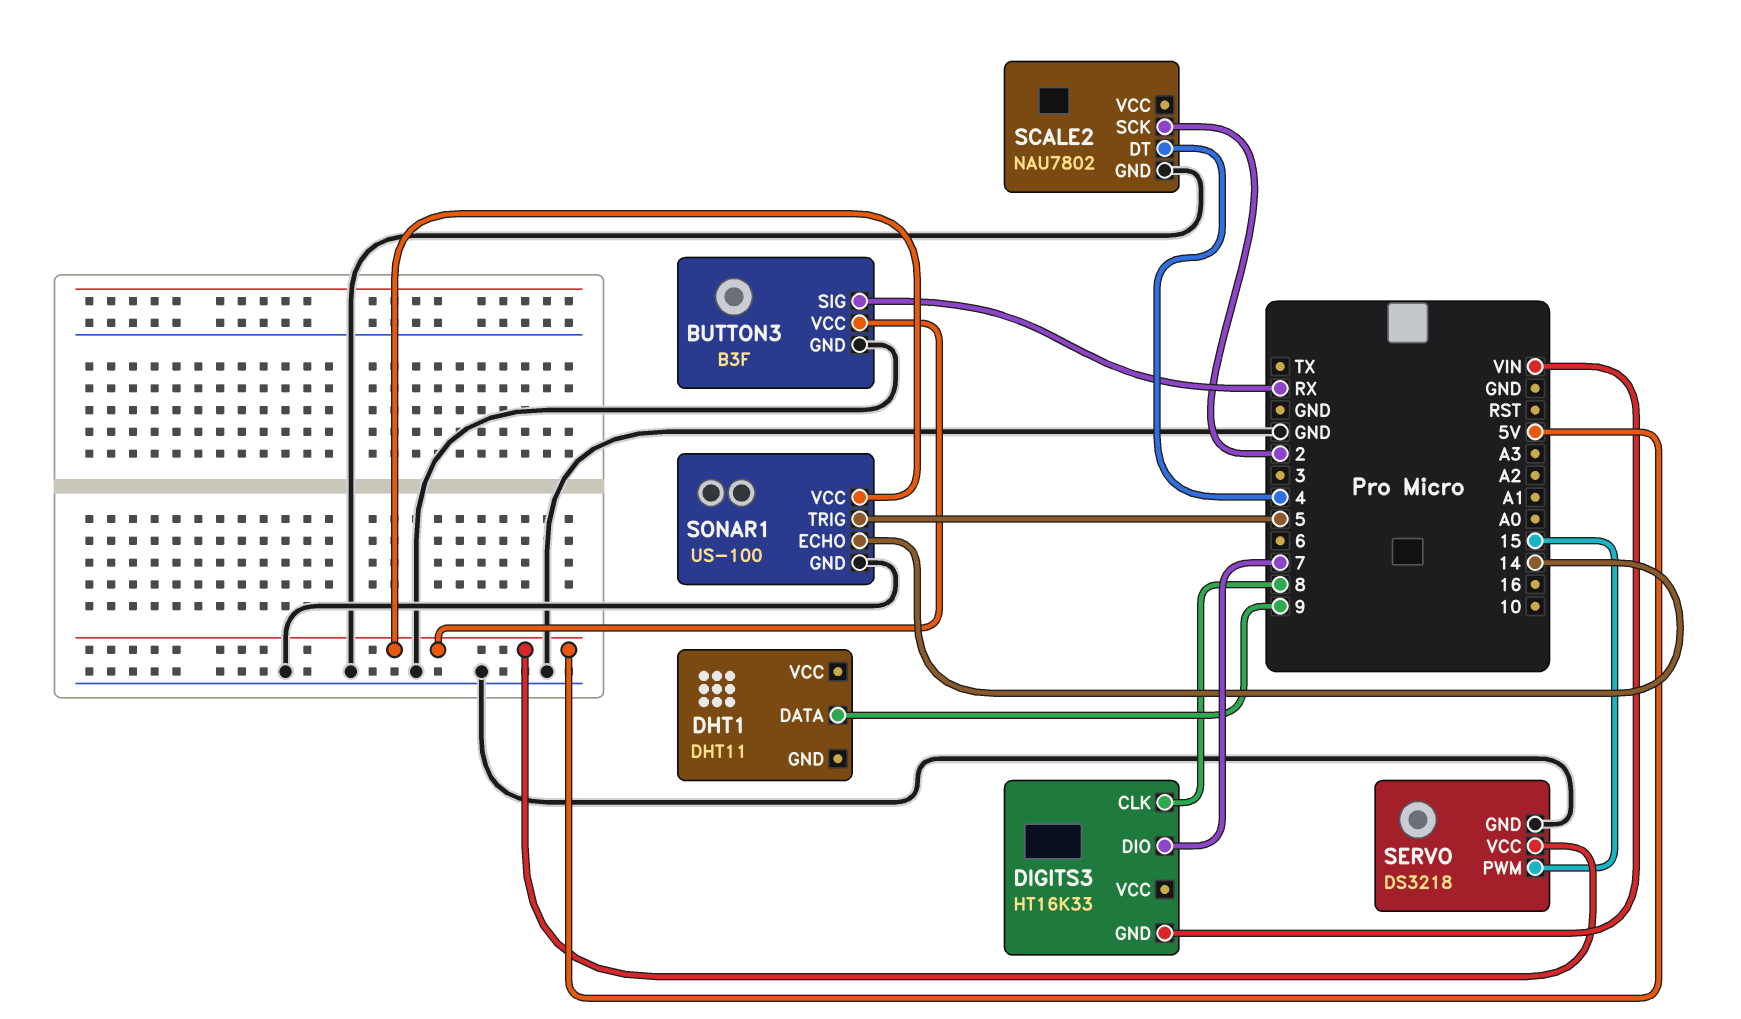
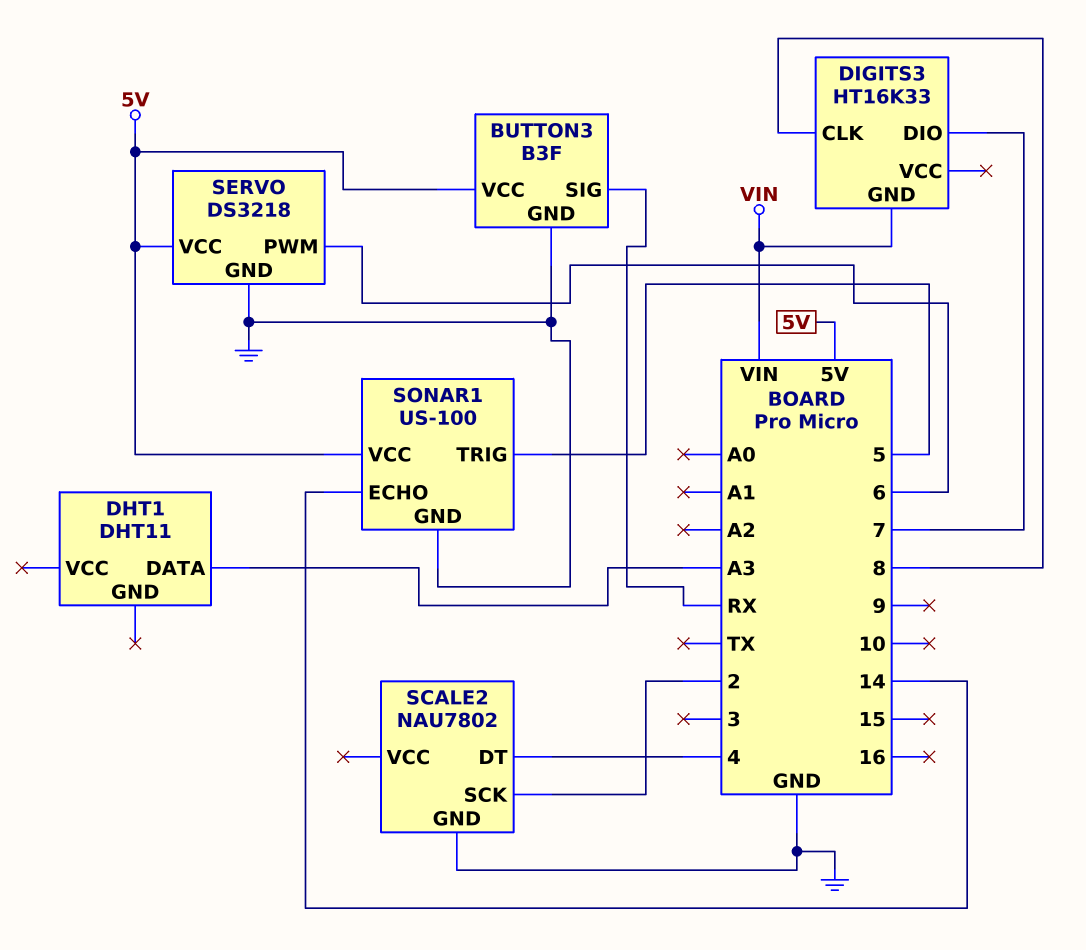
DHT1 pin DATA: 9 -> A3
SERVO pin PWM: 15 -> 6

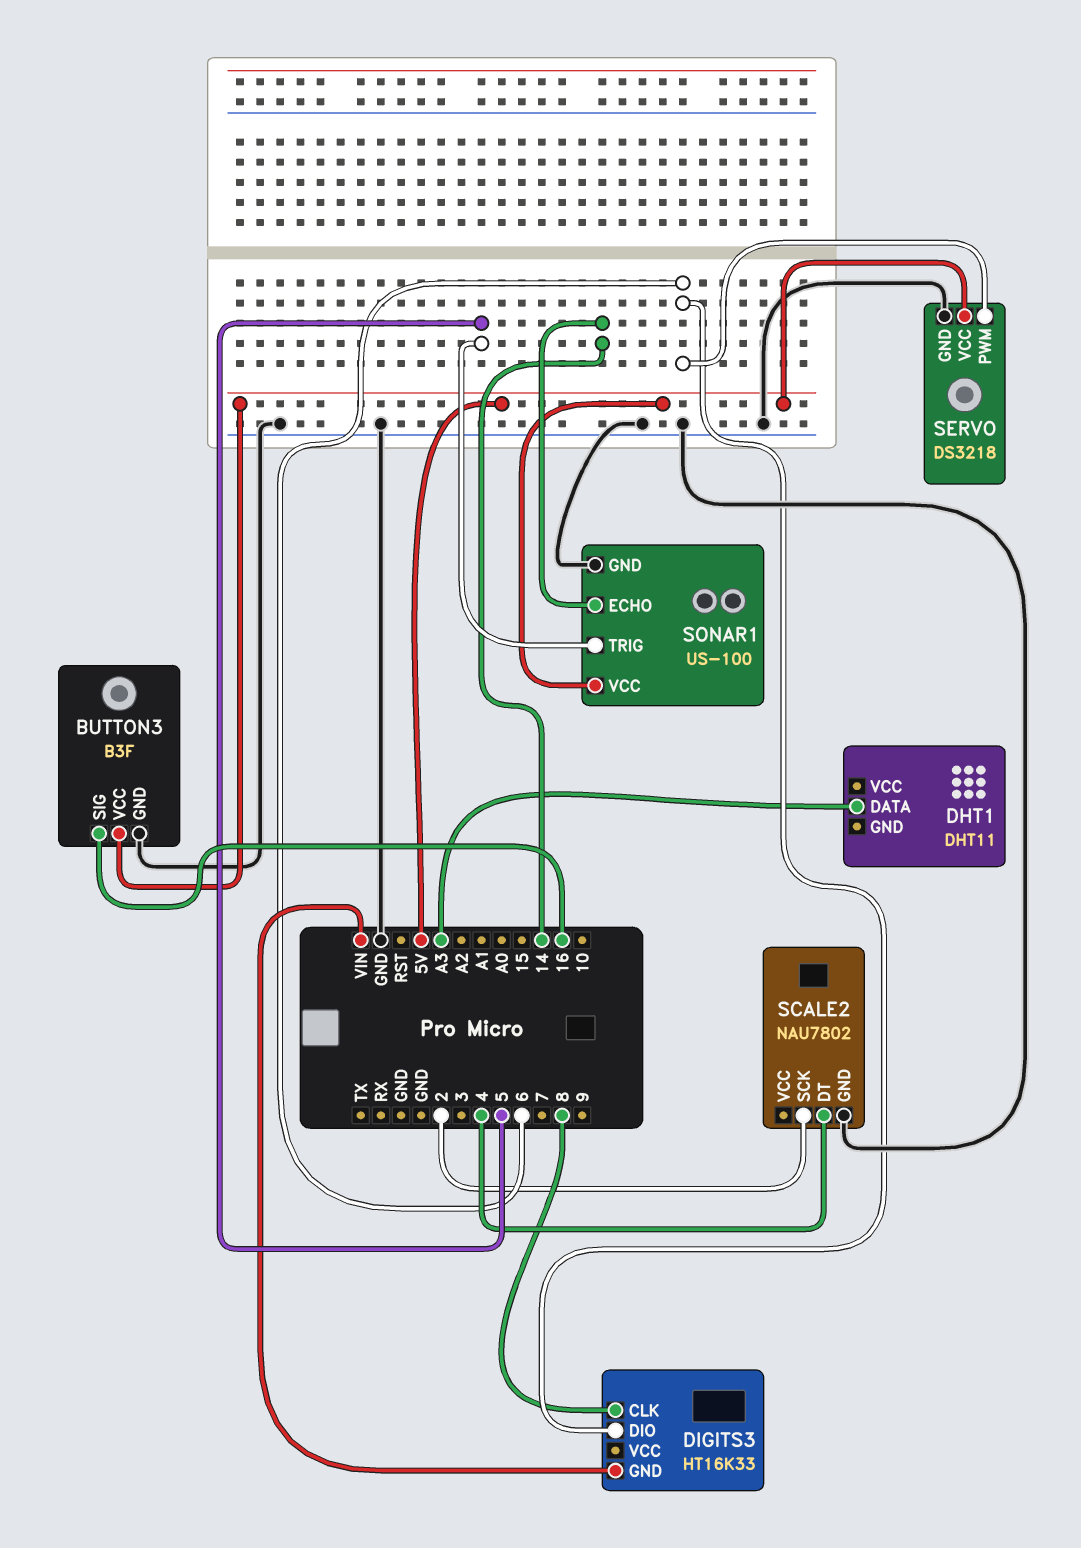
BUTTON3 pin SIG: RX -> 16
DIGITS3 pin DIO: 7 -> 6

